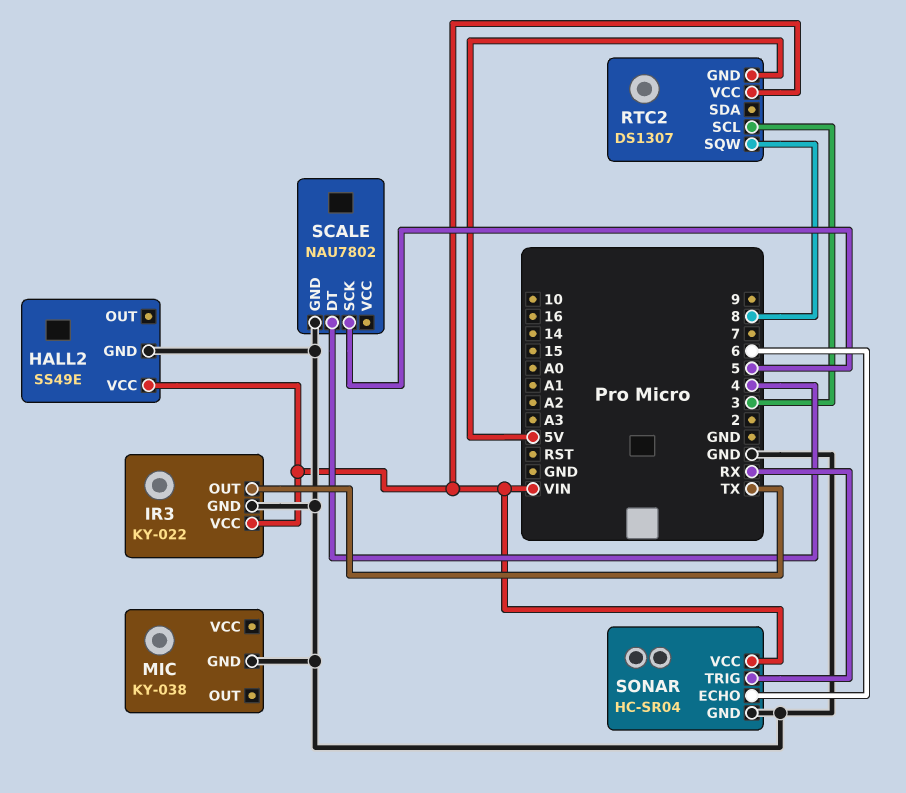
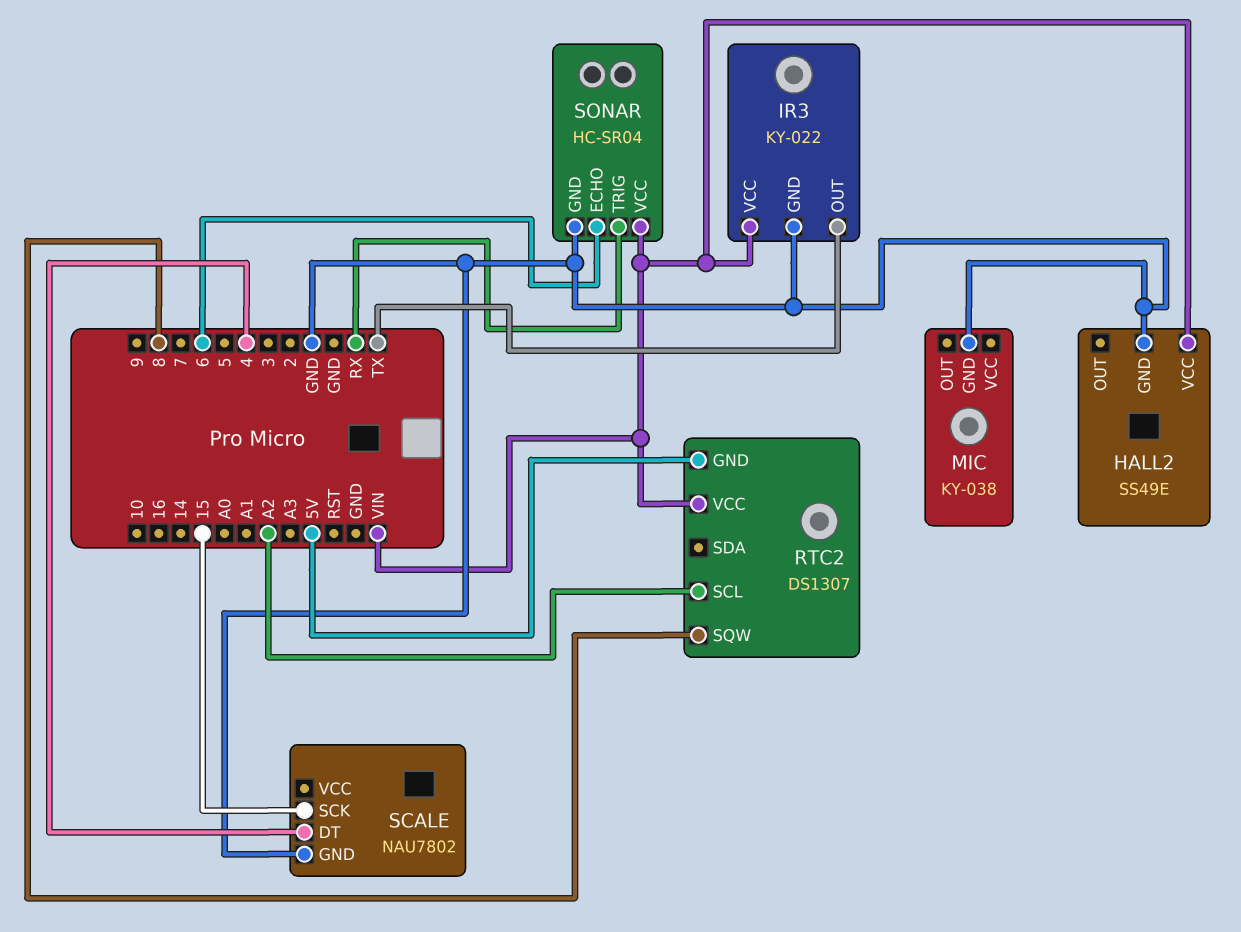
RTC2 pin SCL: 3 -> A2
SCALE pin SCK: 5 -> 15

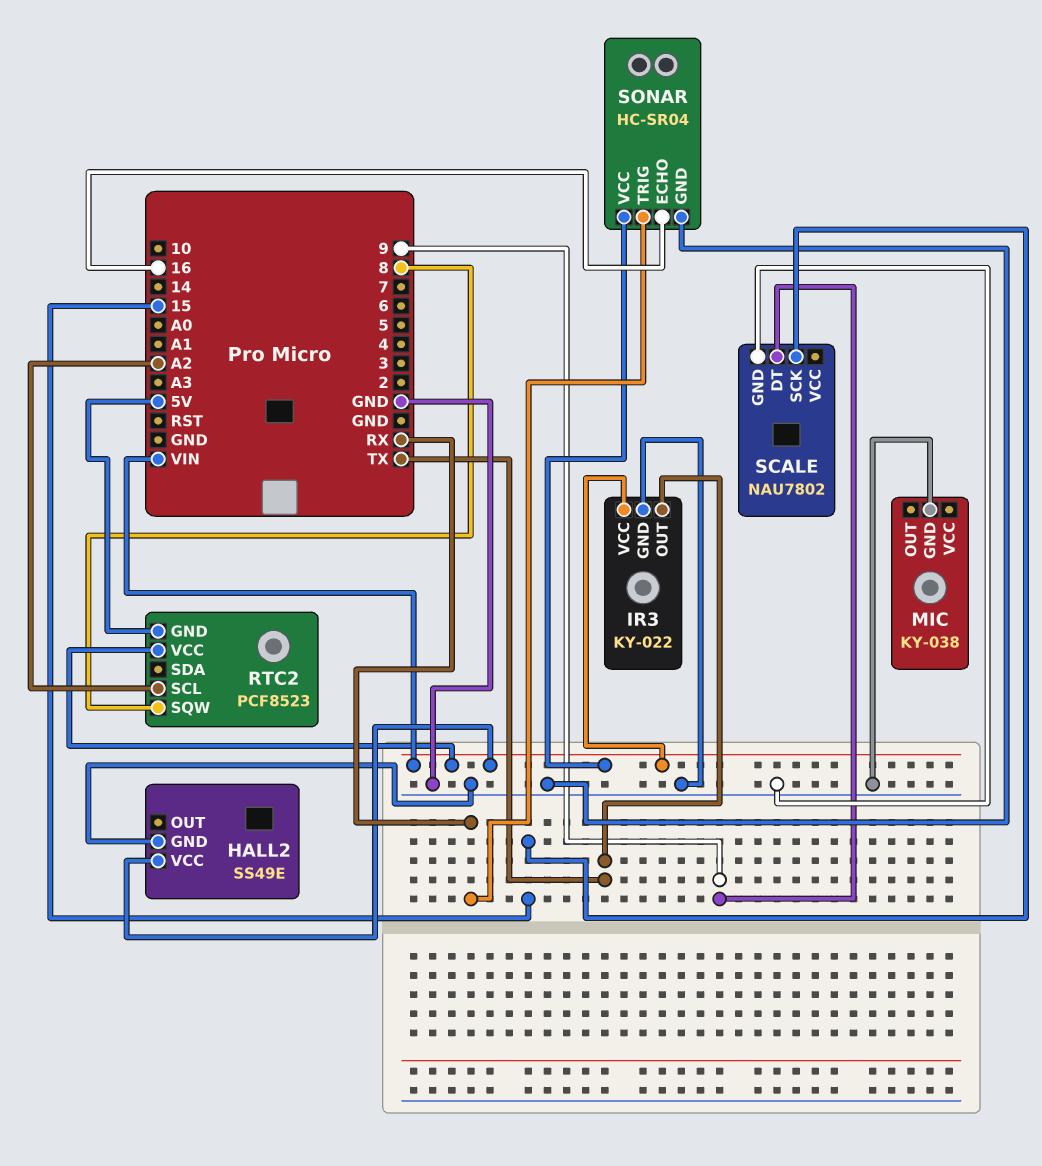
RTC2: DS1307 -> PCF8523
SCALE pin DT: 4 -> 9
SONAR pin ECHO: 6 -> 16

